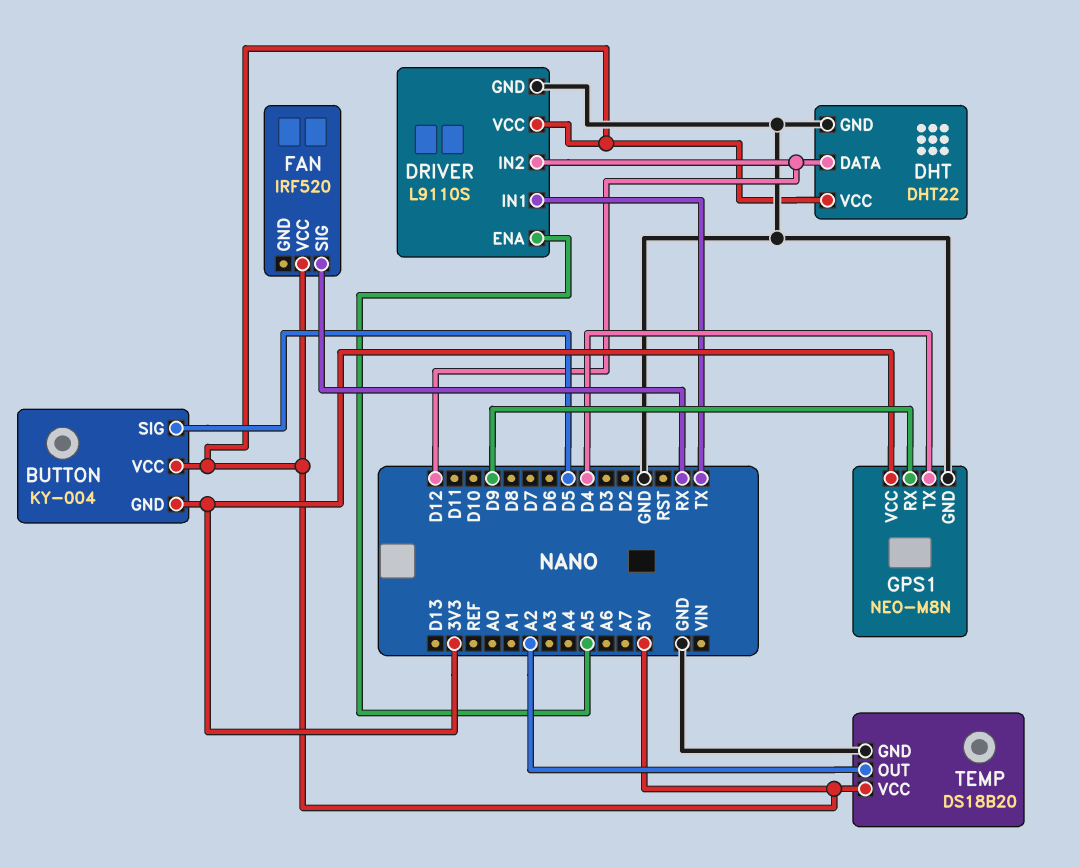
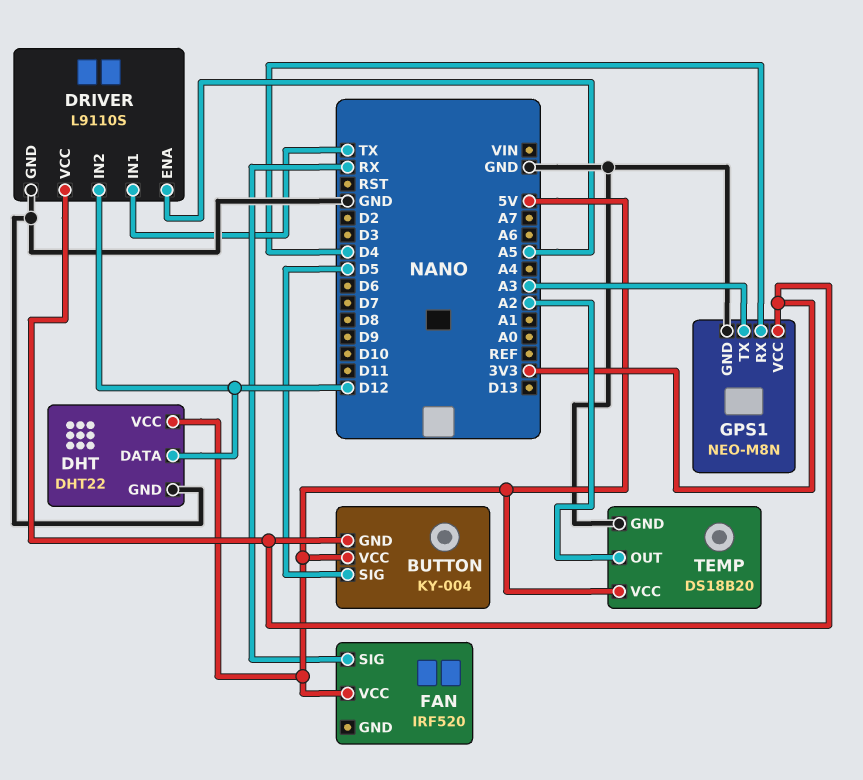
DRIVER pin VCC: 5V -> 3V3
GPS1 pin RX: D9 -> D4
GPS1 pin TX: D4 -> A3

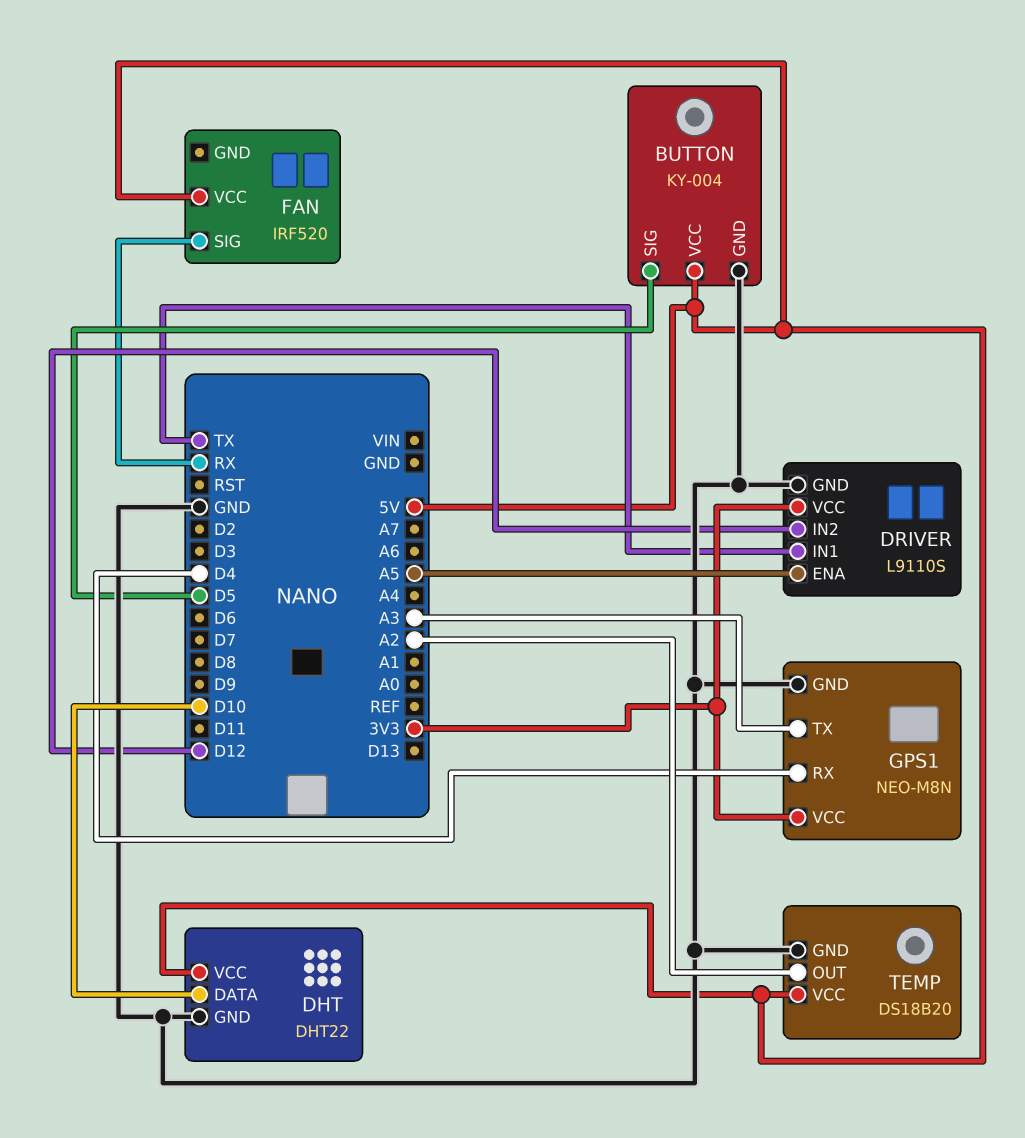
BUTTON pin GND: 3V3 -> GND
DHT pin DATA: D12 -> D10

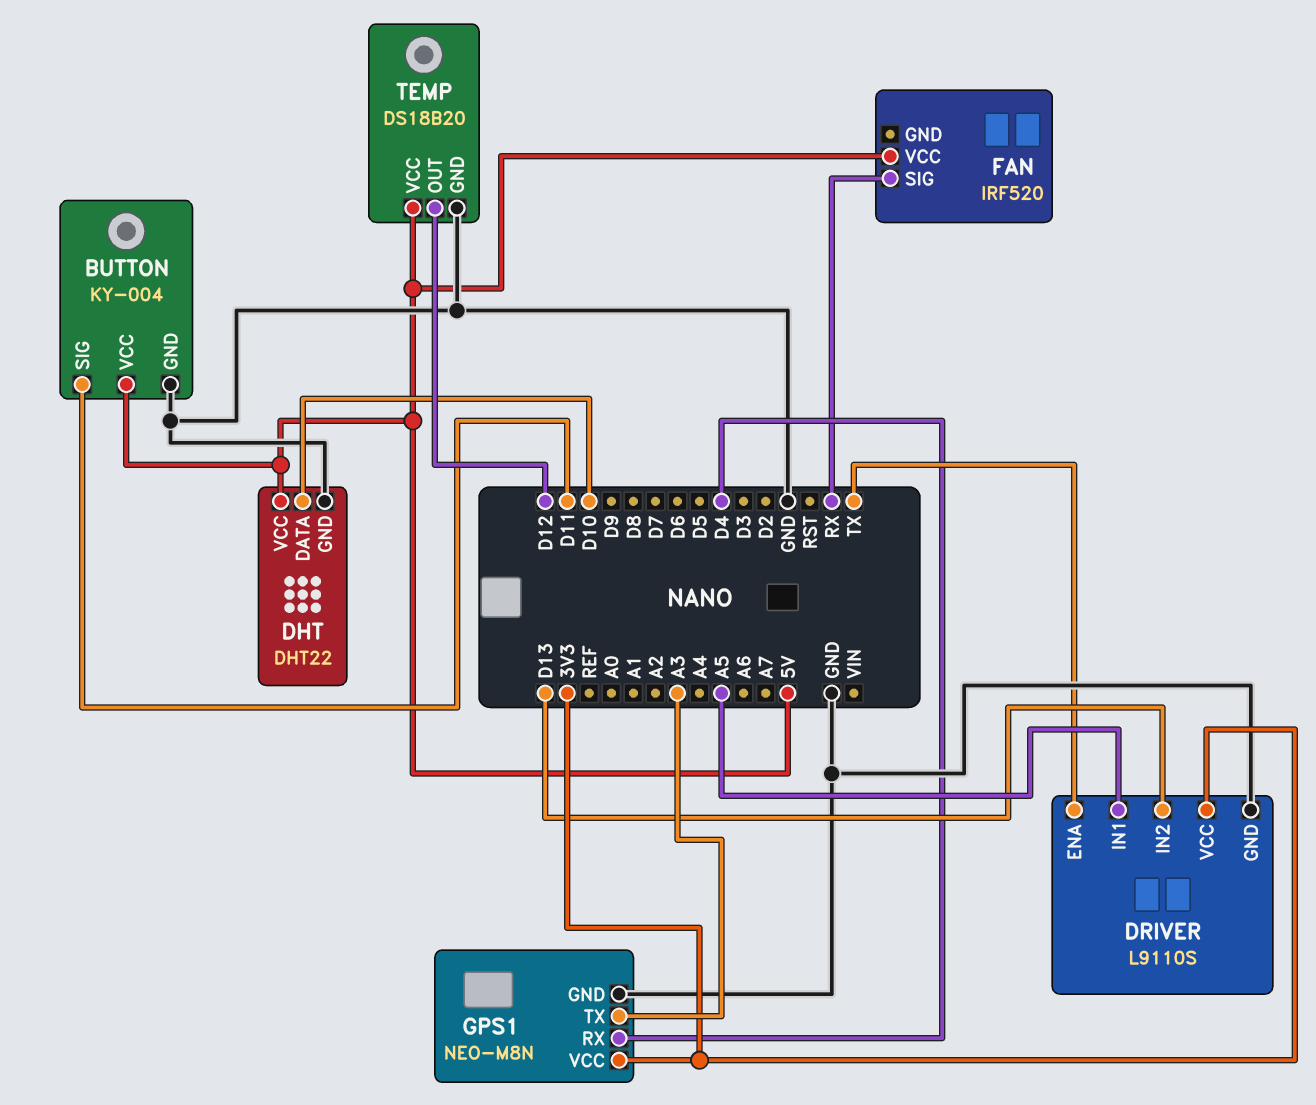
BUTTON pin SIG: D5 -> D11
DRIVER pin ENA: A5 -> TX
DRIVER pin IN1: TX -> A5
DRIVER pin IN2: D12 -> D13
TEMP pin OUT: A2 -> D12

